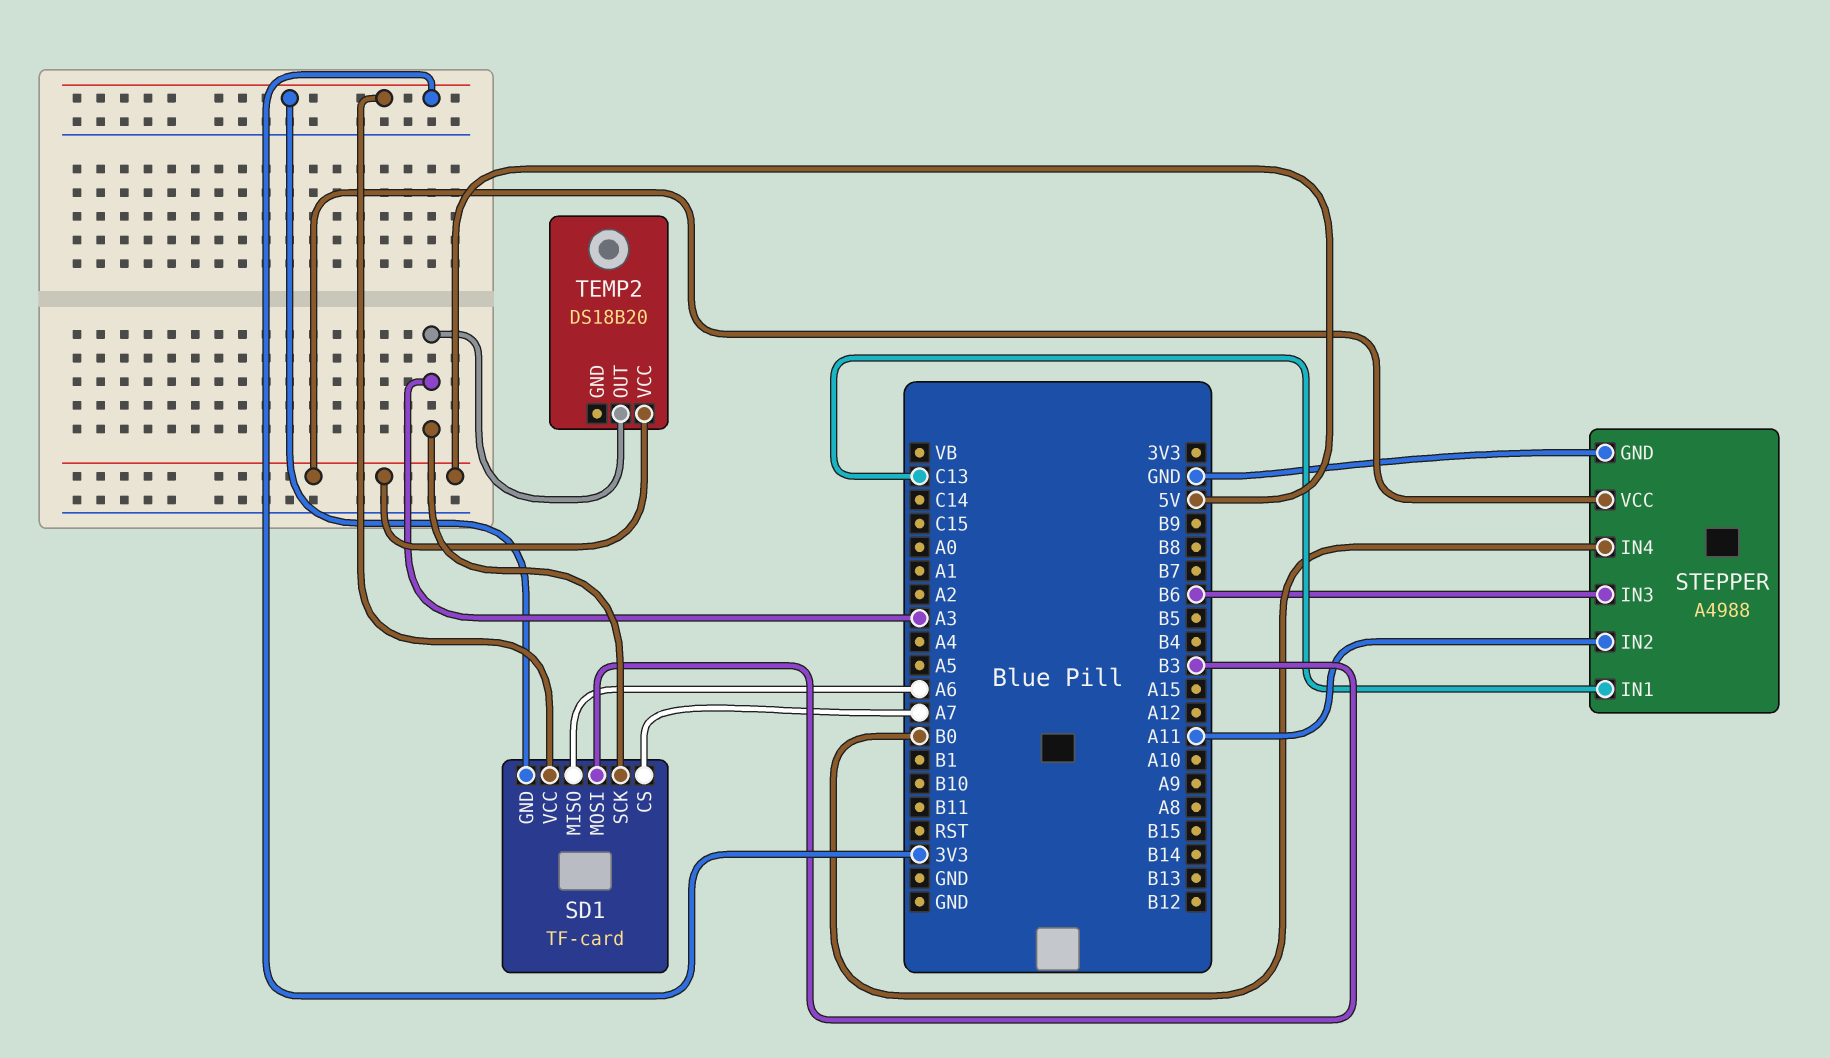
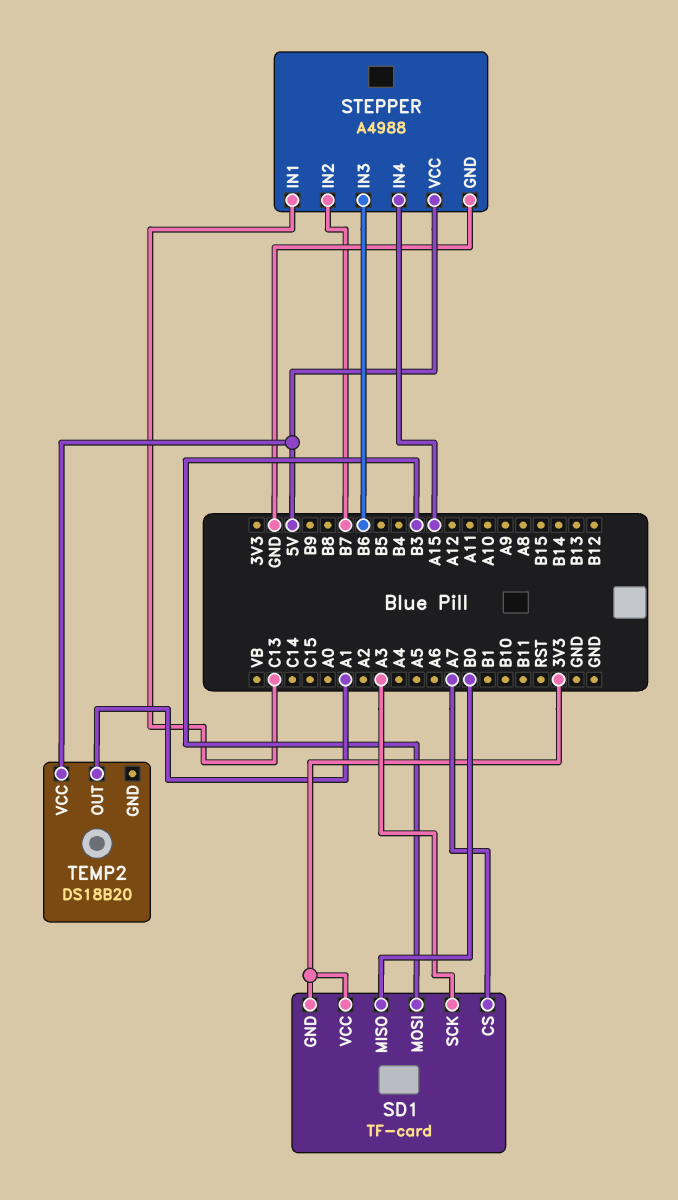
SD1 pin MISO: A6 -> B0
STEPPER pin IN2: A11 -> B7
STEPPER pin IN4: B0 -> A15
TEMP2 pin OUT: A3 -> A1

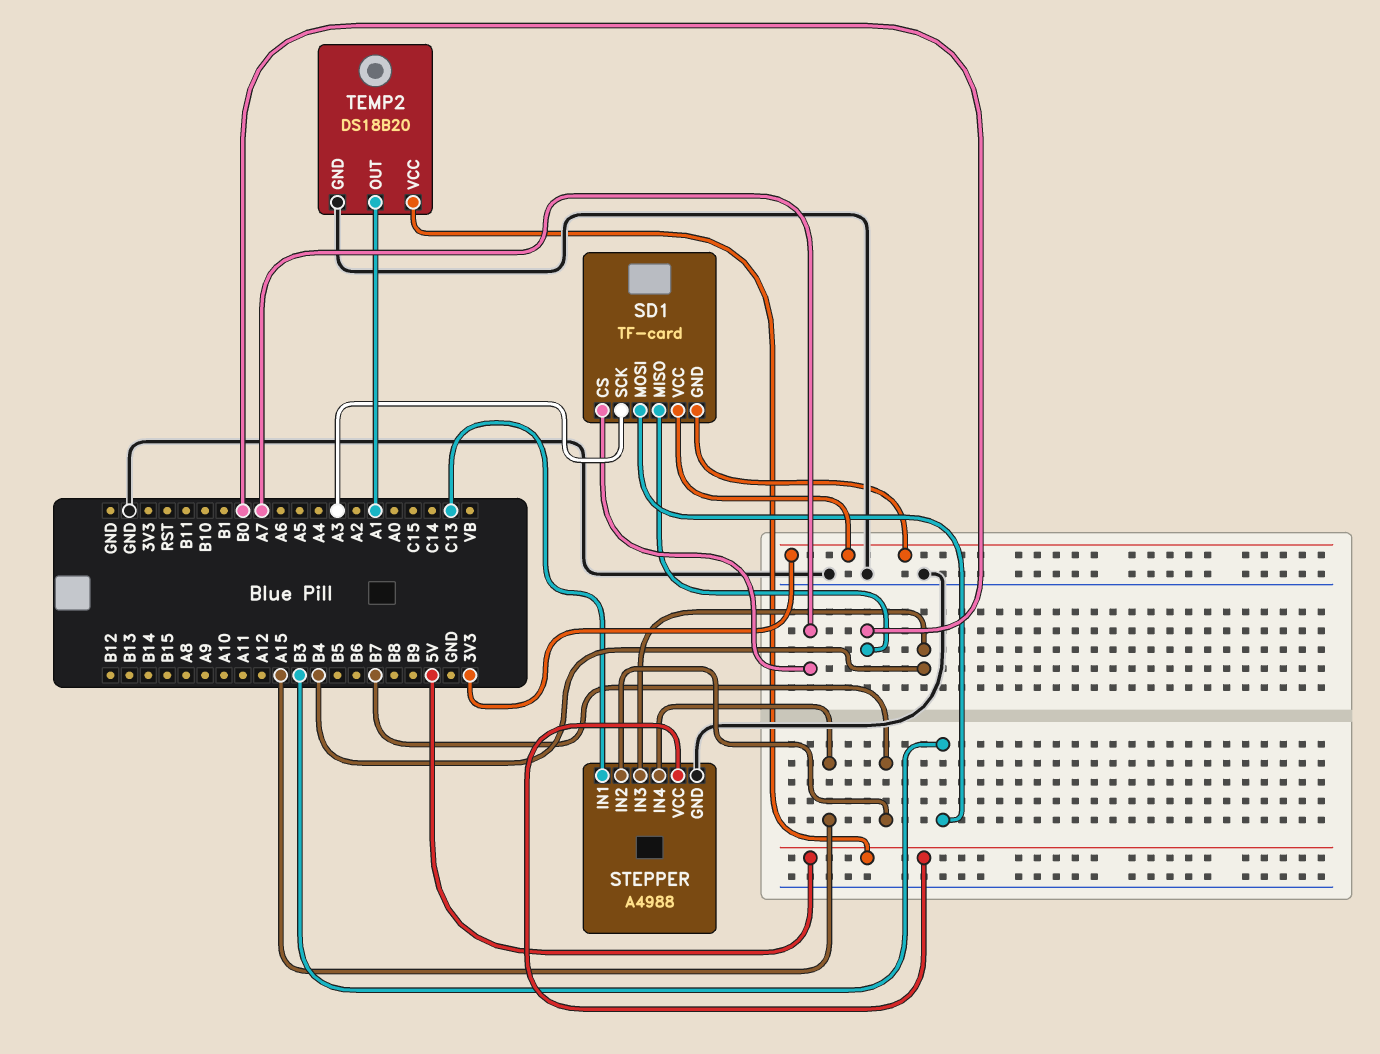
STEPPER pin IN3: B6 -> B4
TEMP2 pin GND: none -> GND

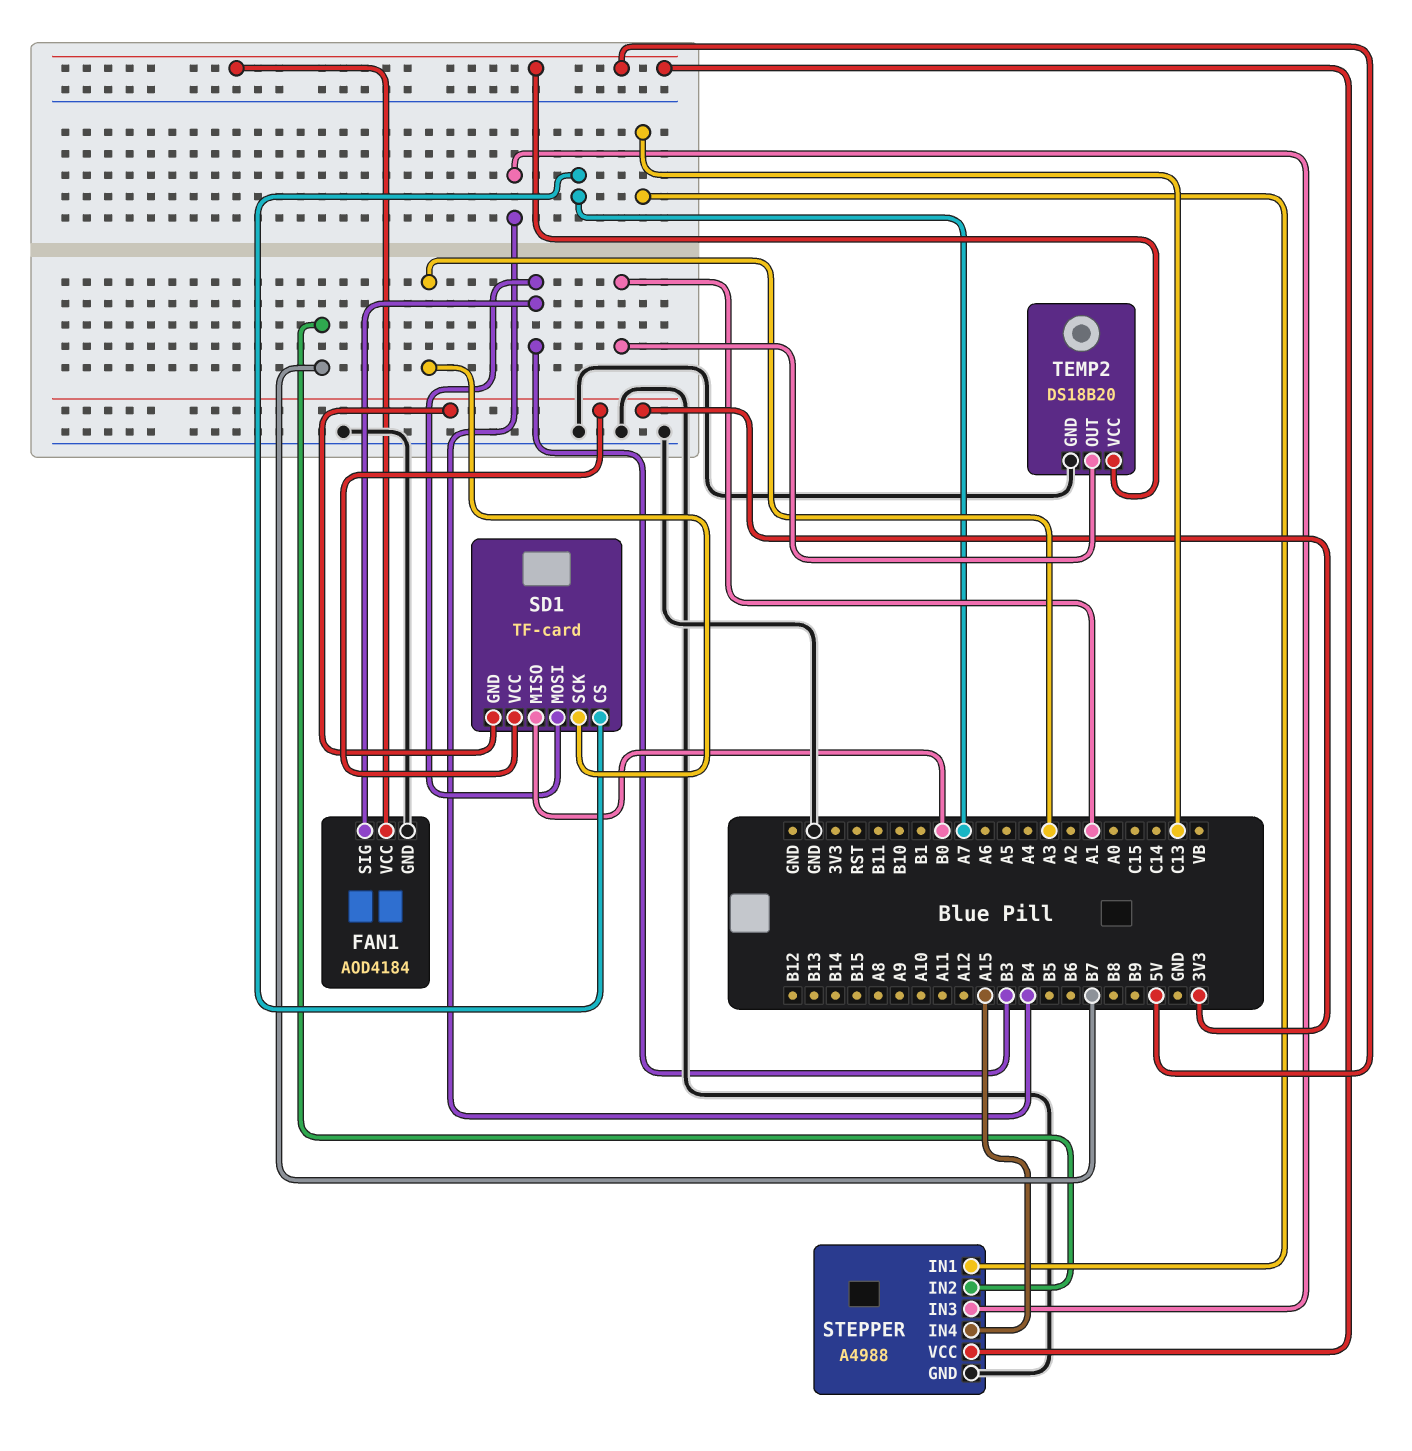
FAN1: none -> AOD4184
FAN1 pin GND: none -> GND
FAN1 pin SIG: none -> B3
FAN1 pin VCC: none -> 5V

